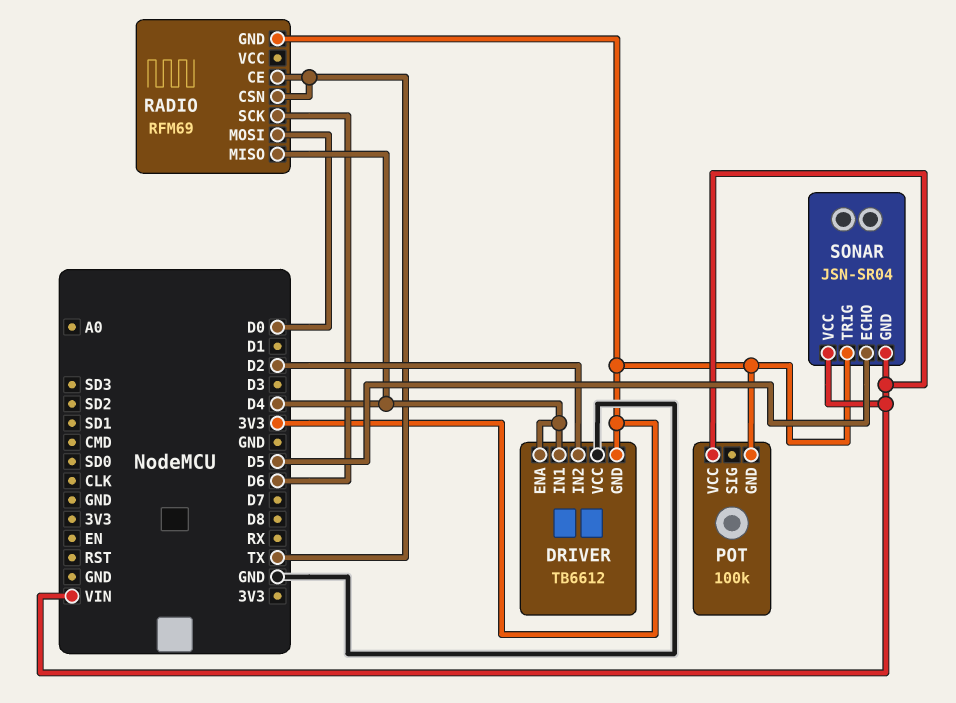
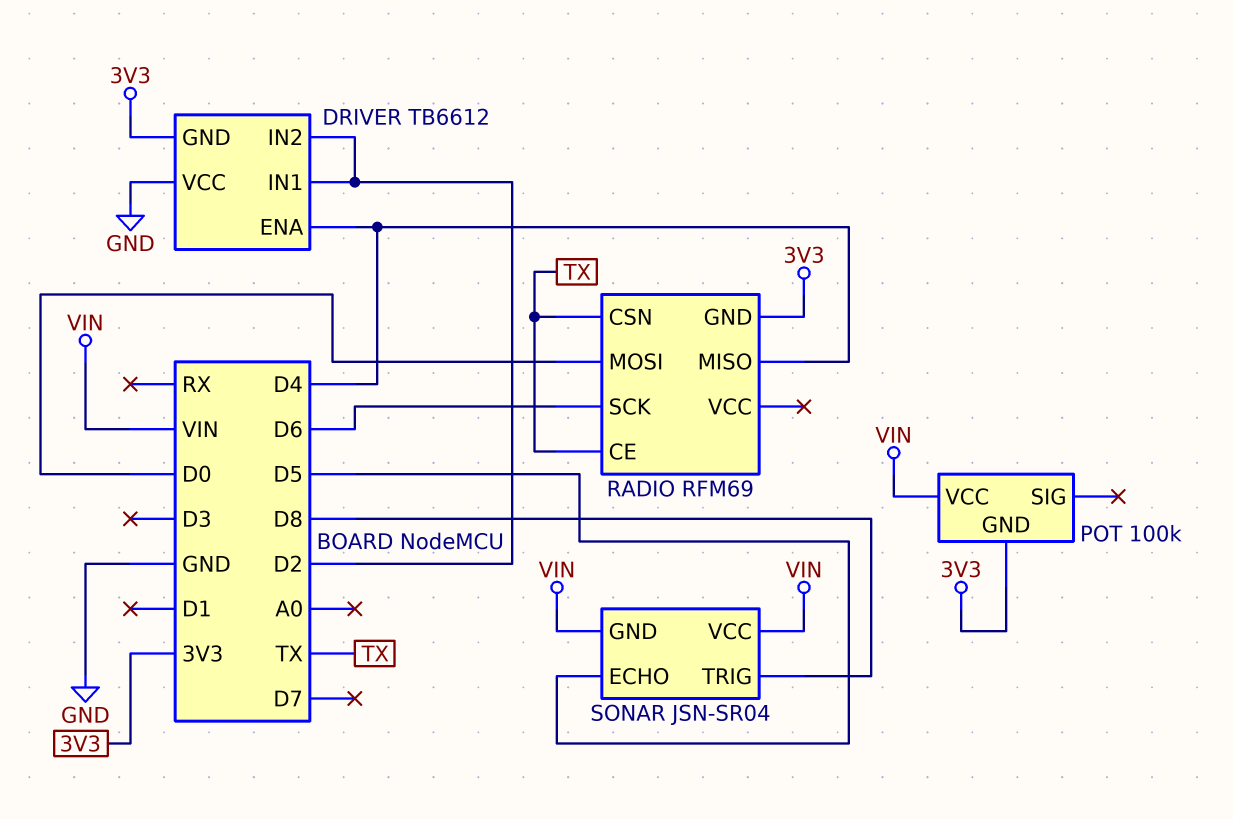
DRIVER pin IN1: D4 -> D2
SONAR pin TRIG: 3V3 -> D8

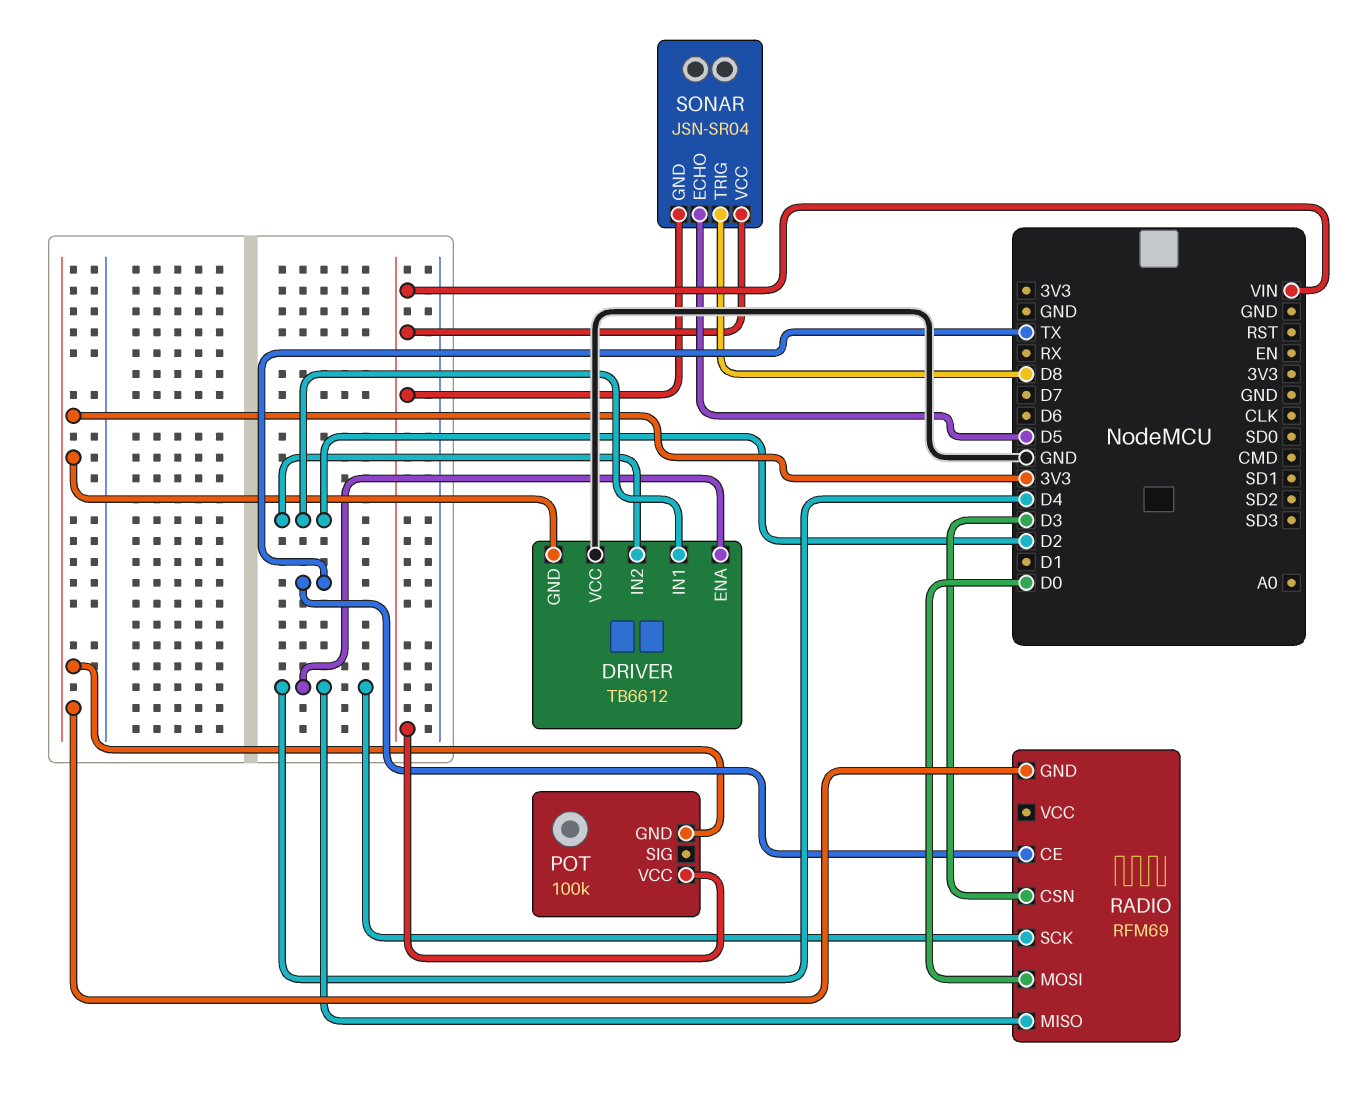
RADIO pin CSN: TX -> D3
RADIO pin SCK: D6 -> D4

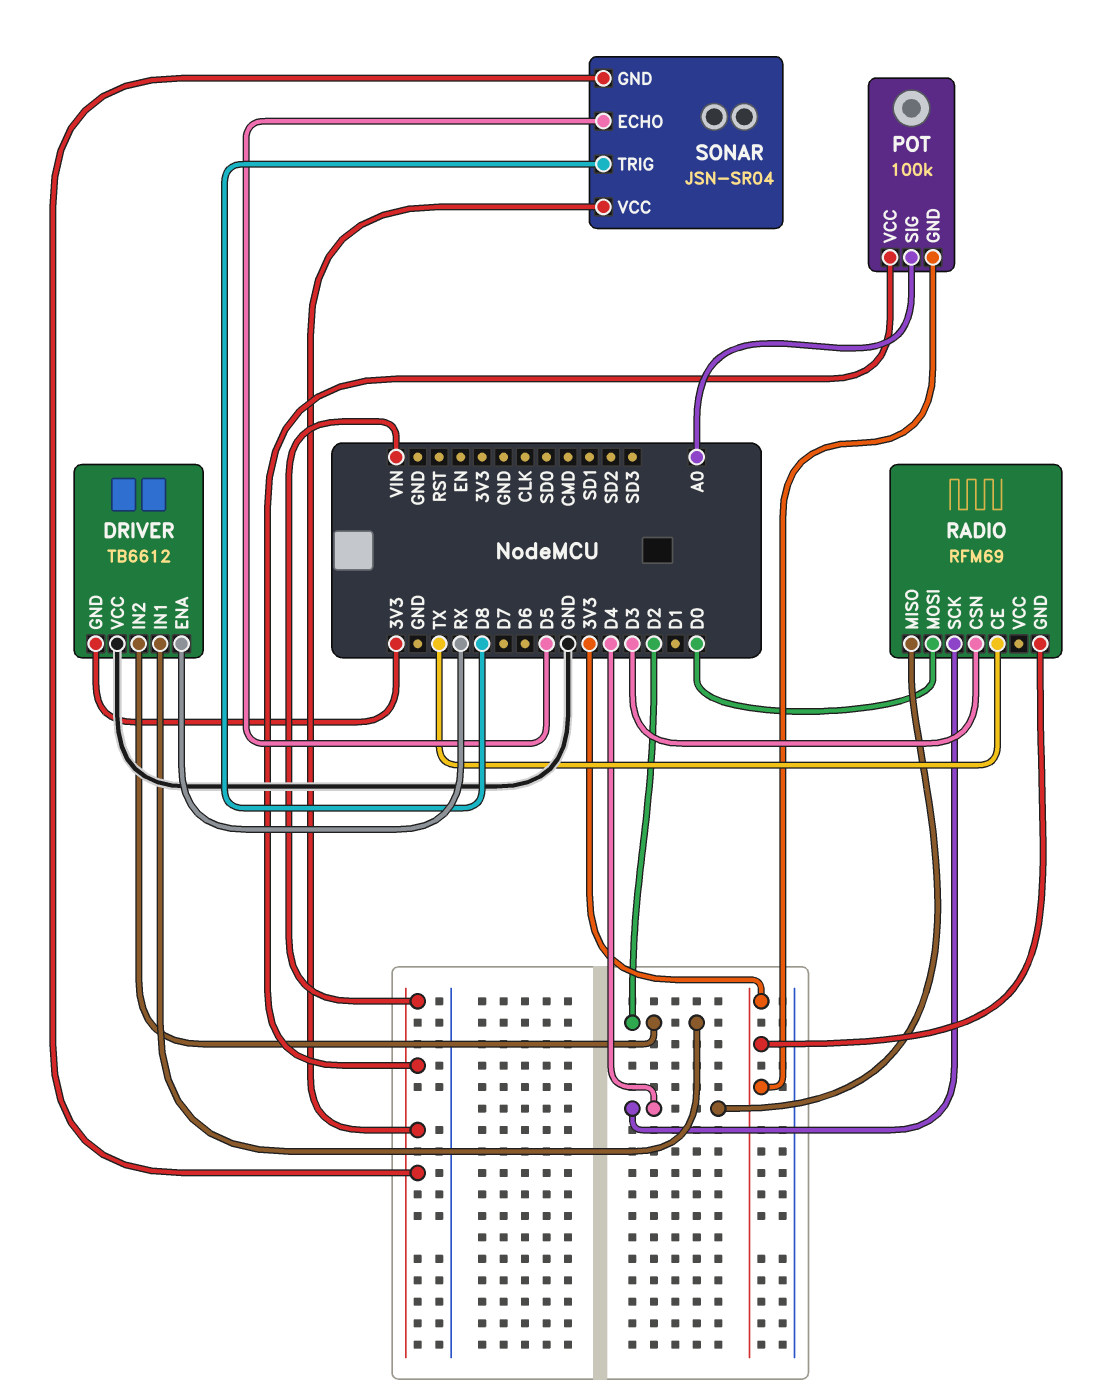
DRIVER pin ENA: D4 -> RX
POT pin SIG: none -> A0

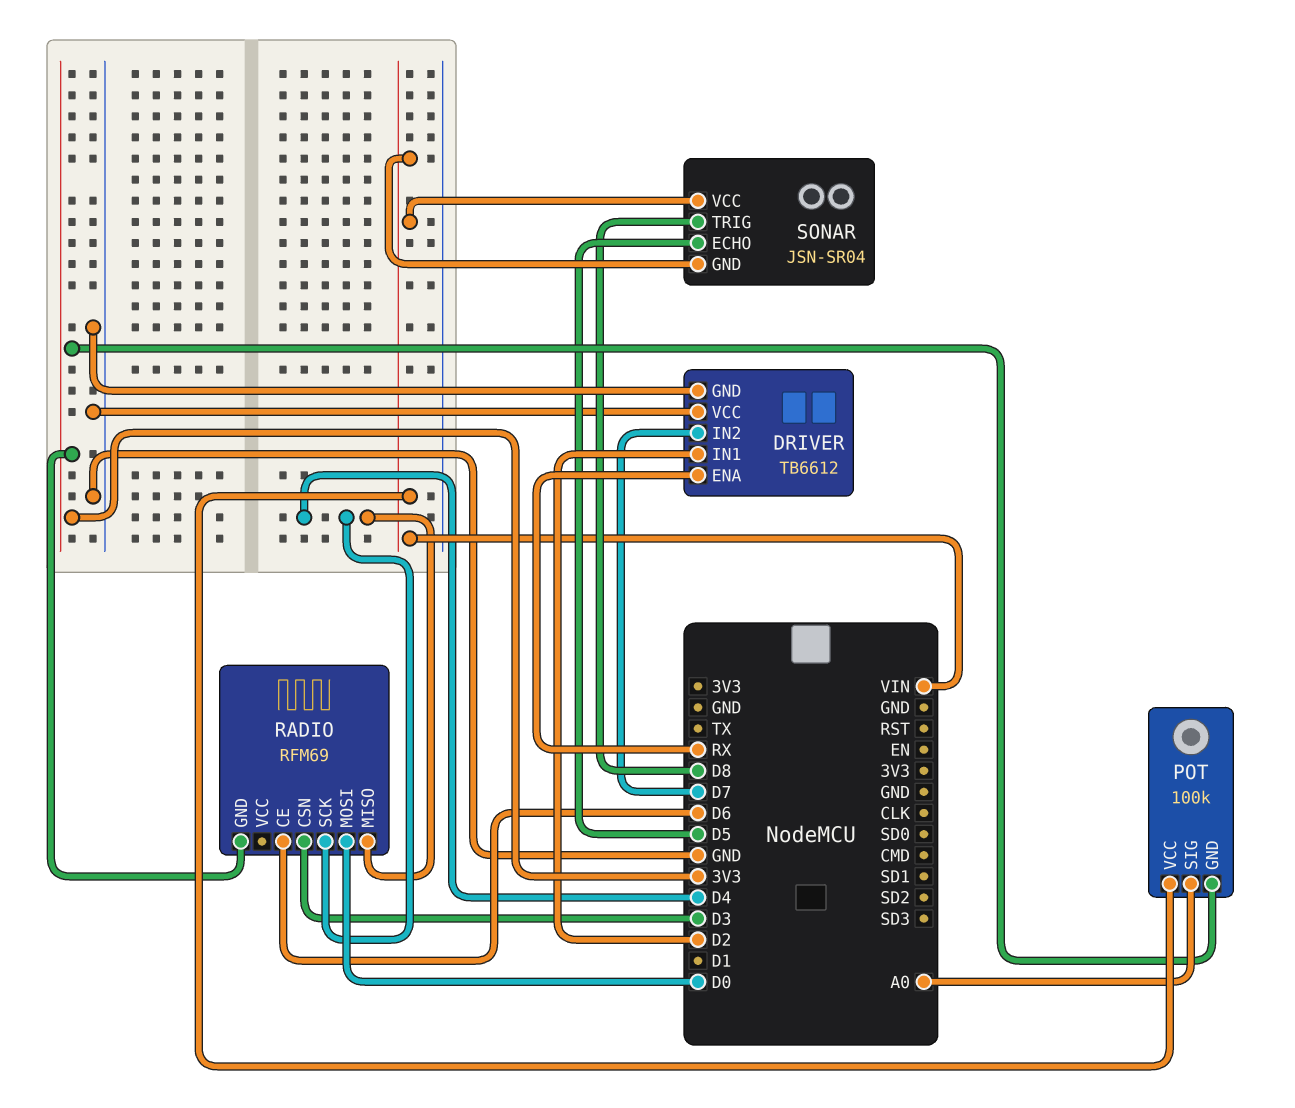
DRIVER pin GND: 3V3 -> GND
DRIVER pin IN2: D2 -> D7
RADIO pin CE: TX -> D6

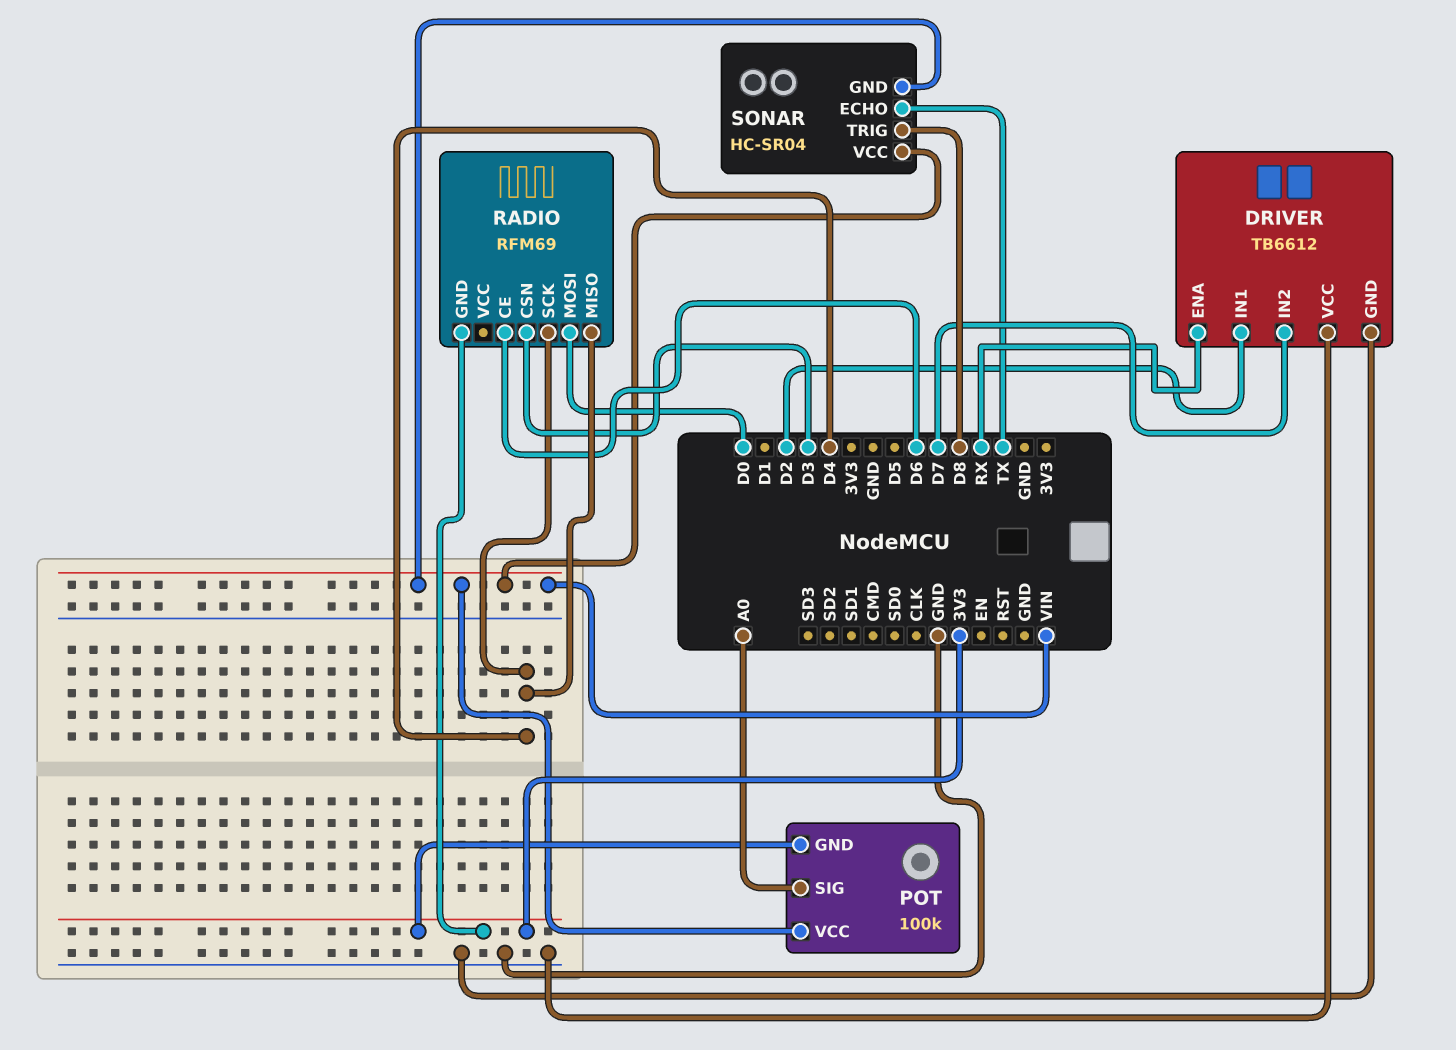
SONAR: JSN-SR04 -> HC-SR04
SONAR pin ECHO: D5 -> TX

